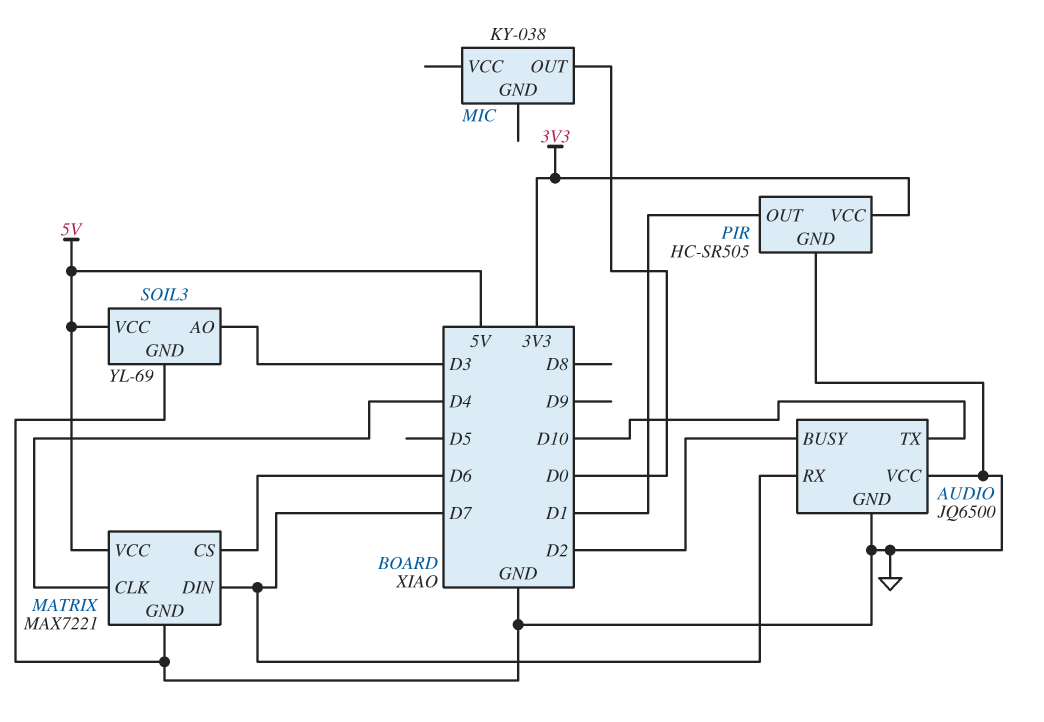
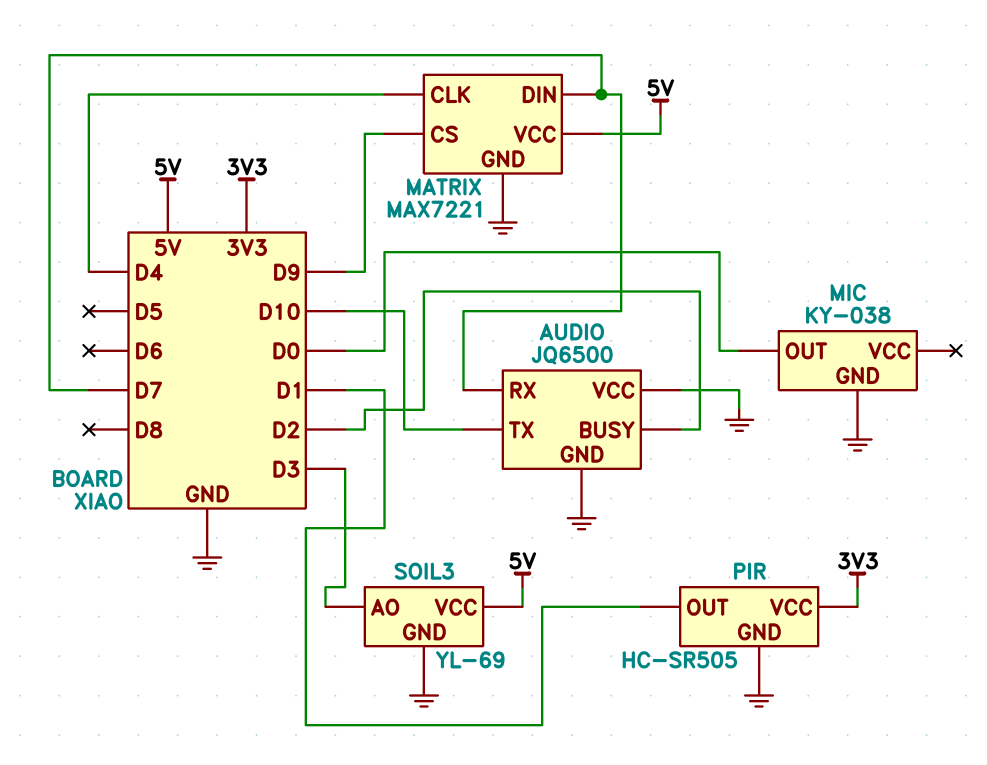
MATRIX pin CS: D6 -> D9
MIC pin GND: none -> GND

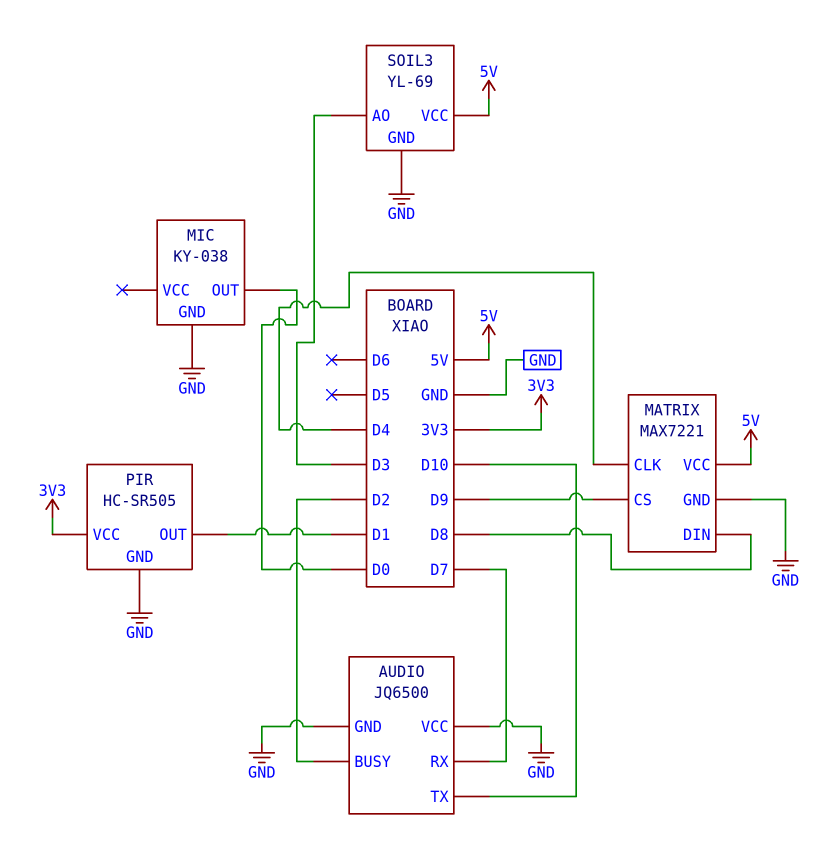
MATRIX pin DIN: D7 -> D8

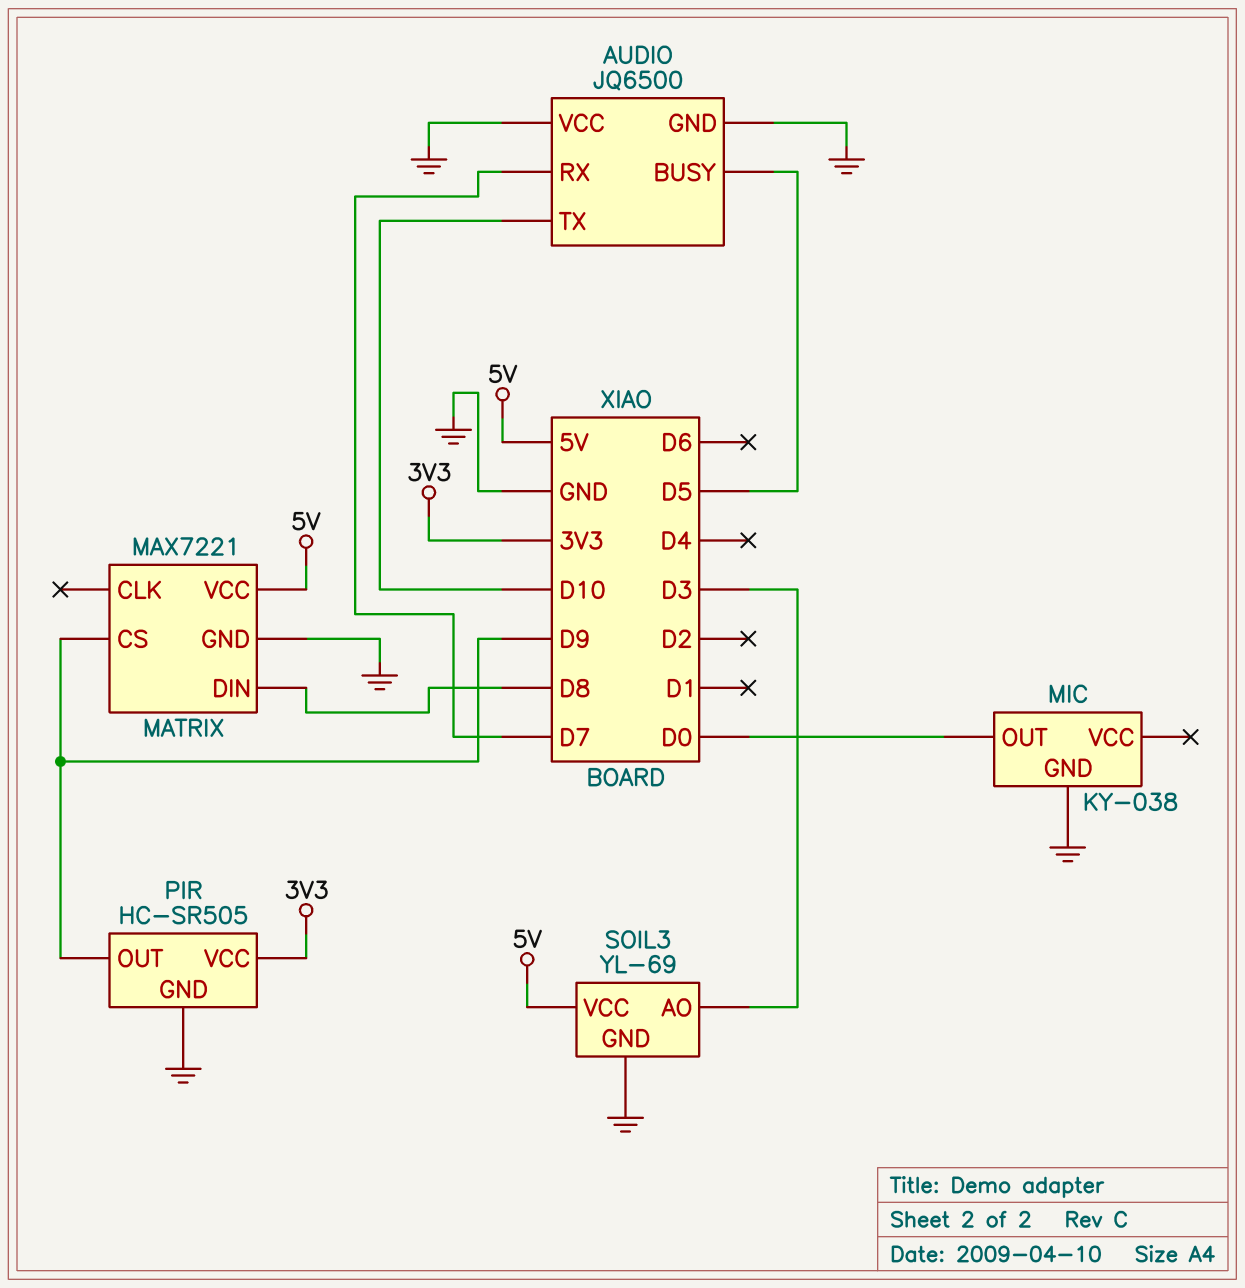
AUDIO pin BUSY: D2 -> D5
MATRIX pin CLK: D4 -> none
PIR pin OUT: D1 -> D9

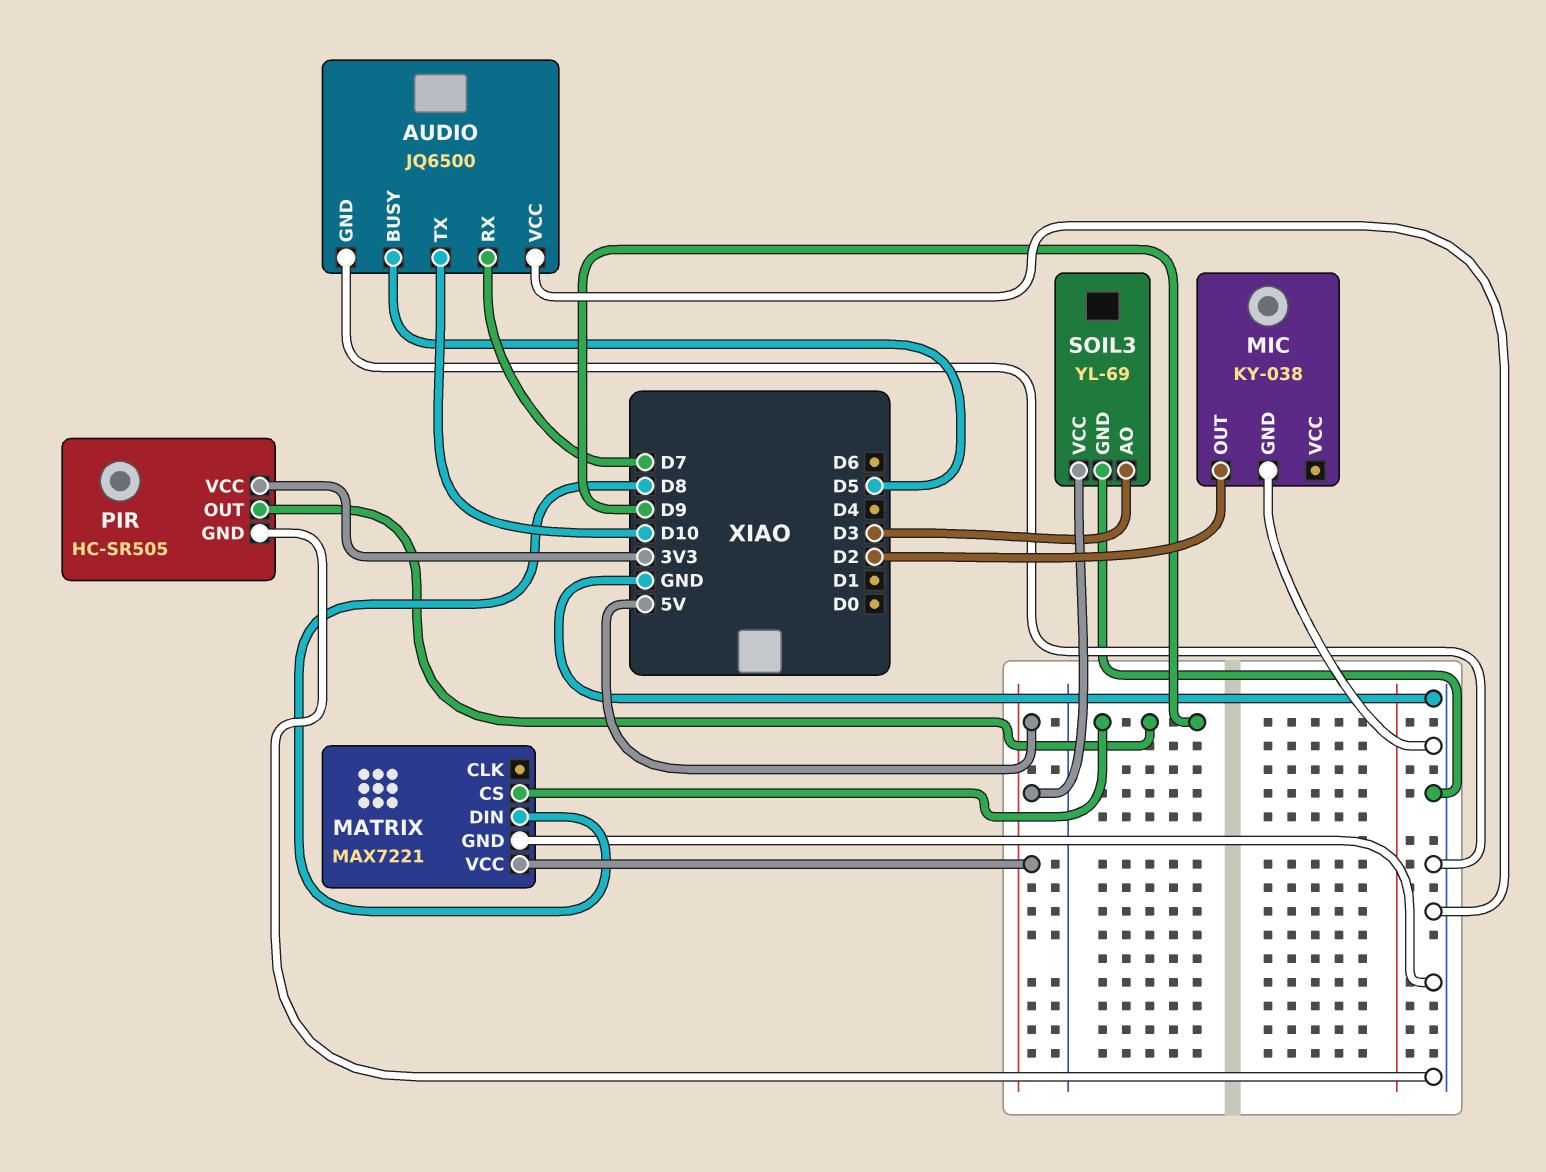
MIC pin OUT: D0 -> D2

